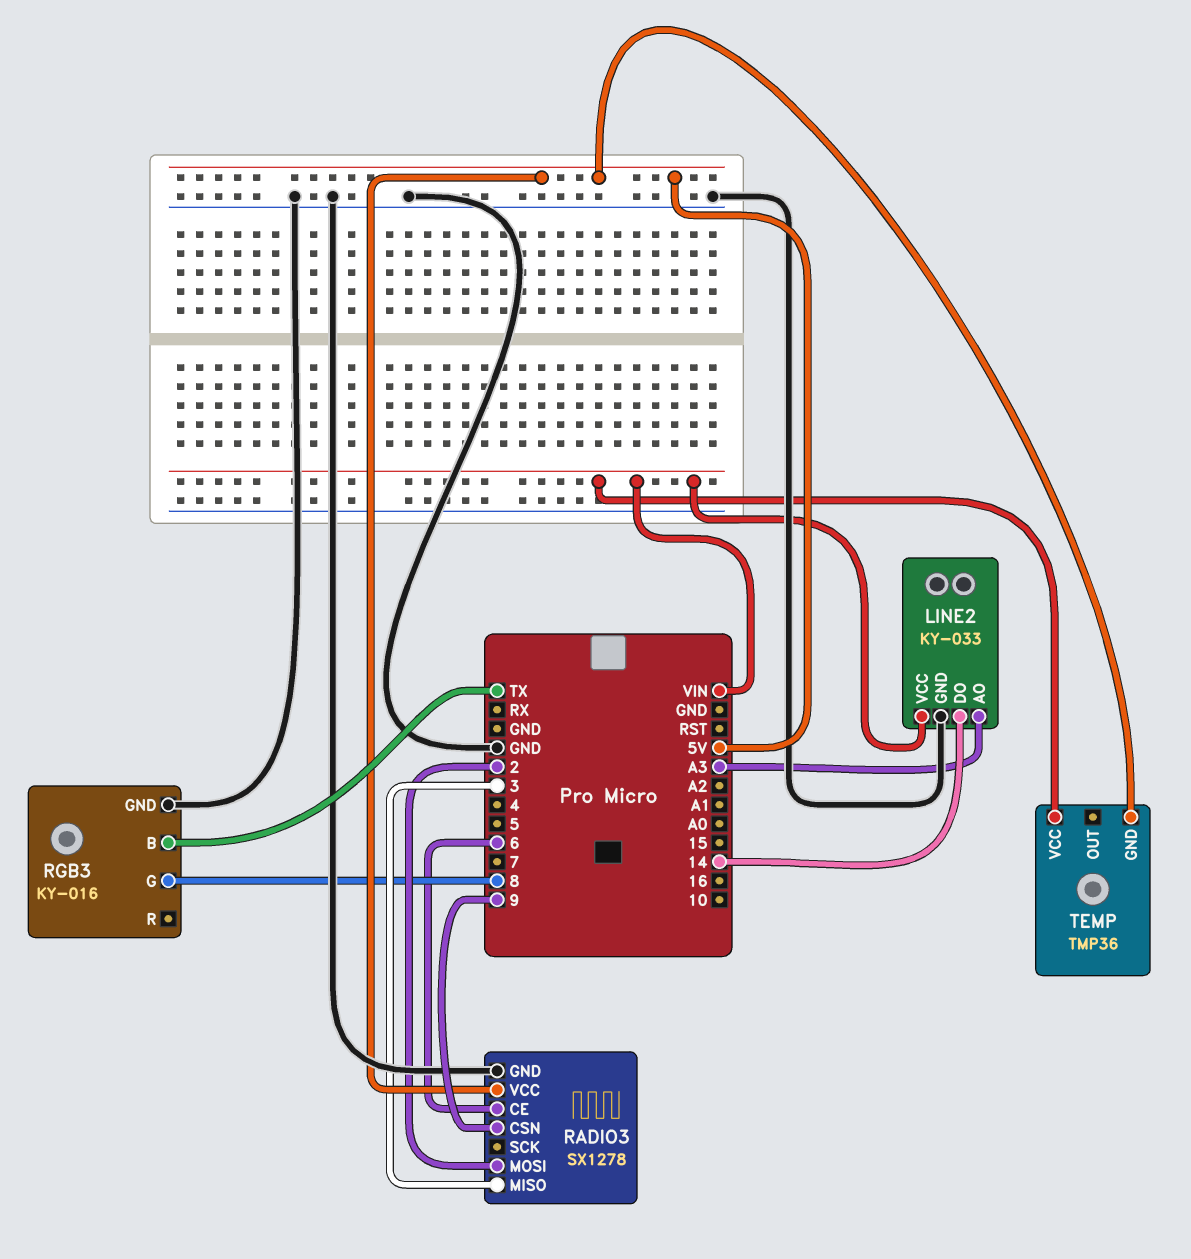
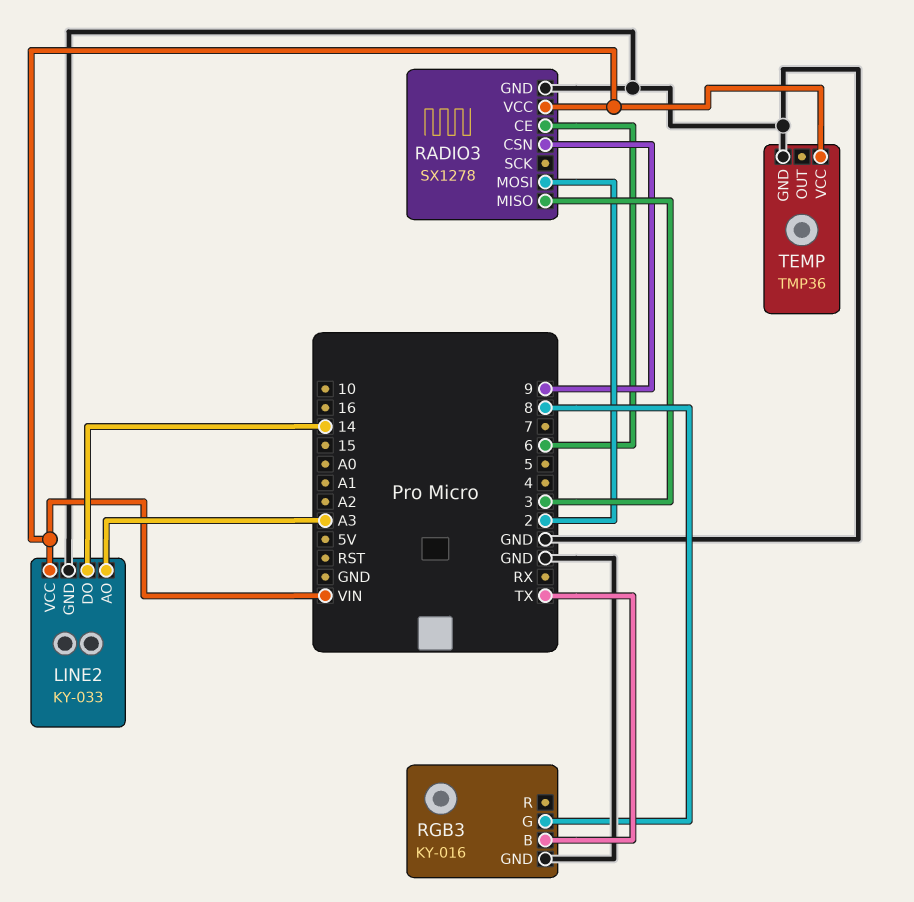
RADIO3 pin VCC: 5V -> VIN
TEMP pin GND: 5V -> GND

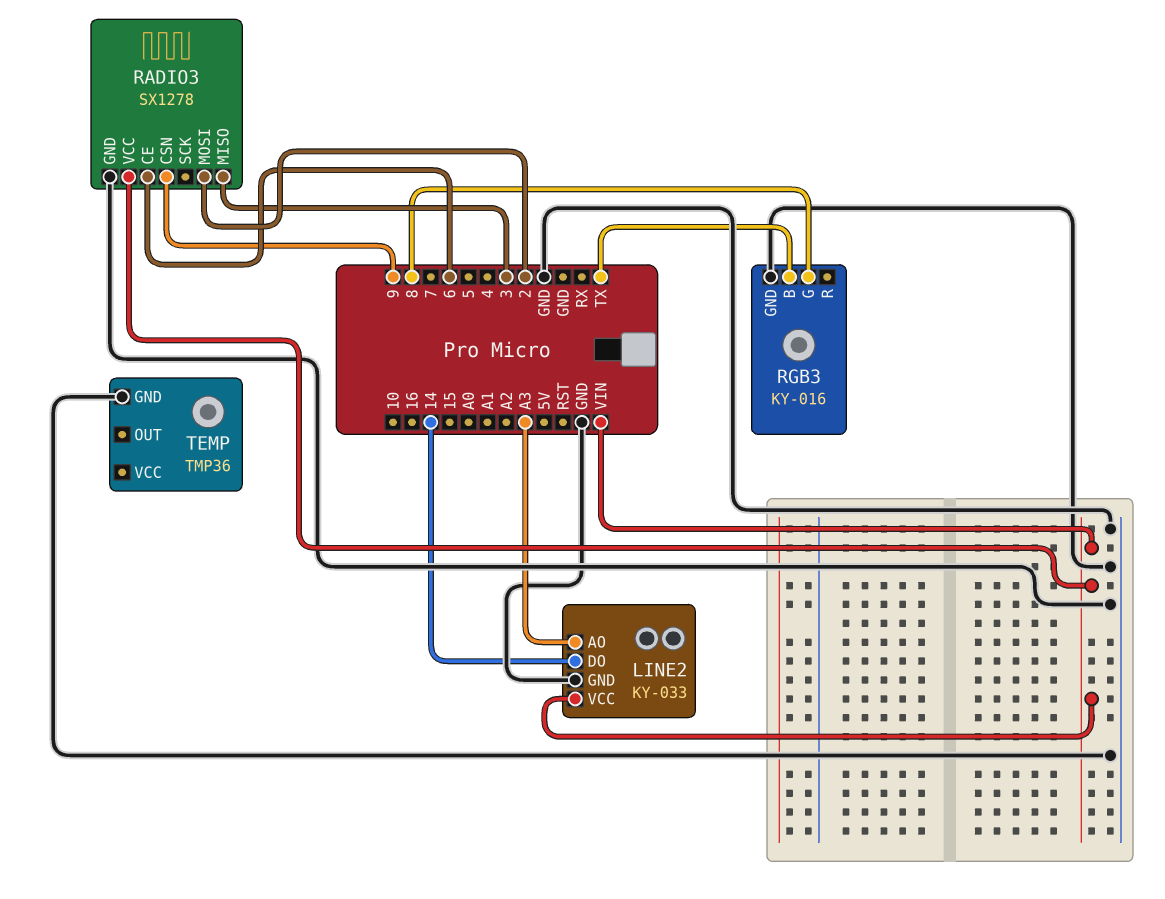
TEMP pin VCC: VIN -> none

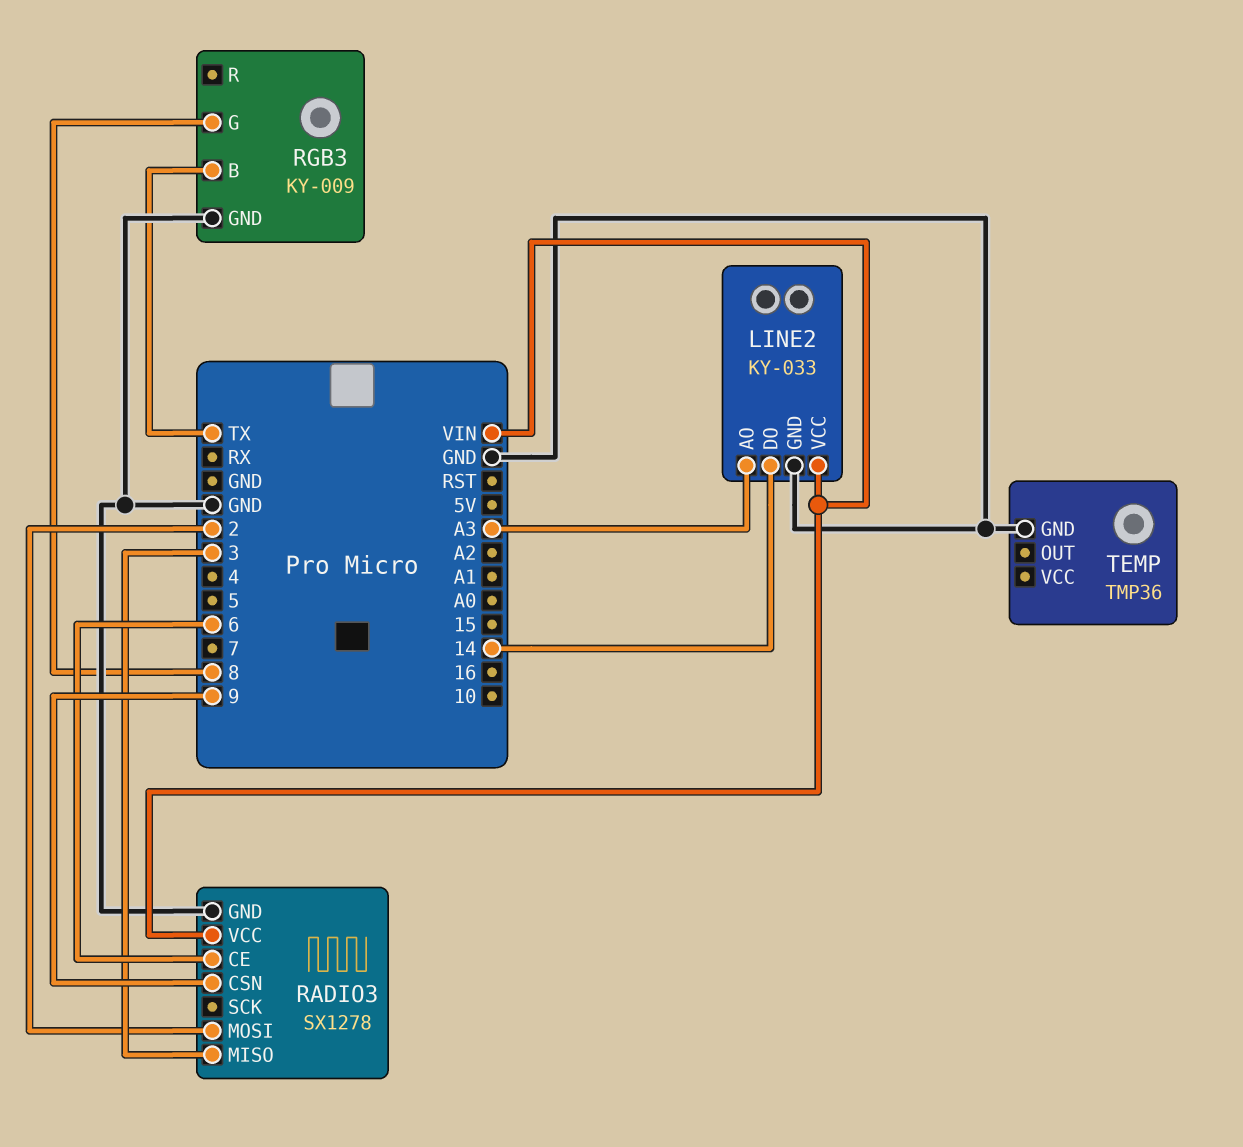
RGB3: KY-016 -> KY-009

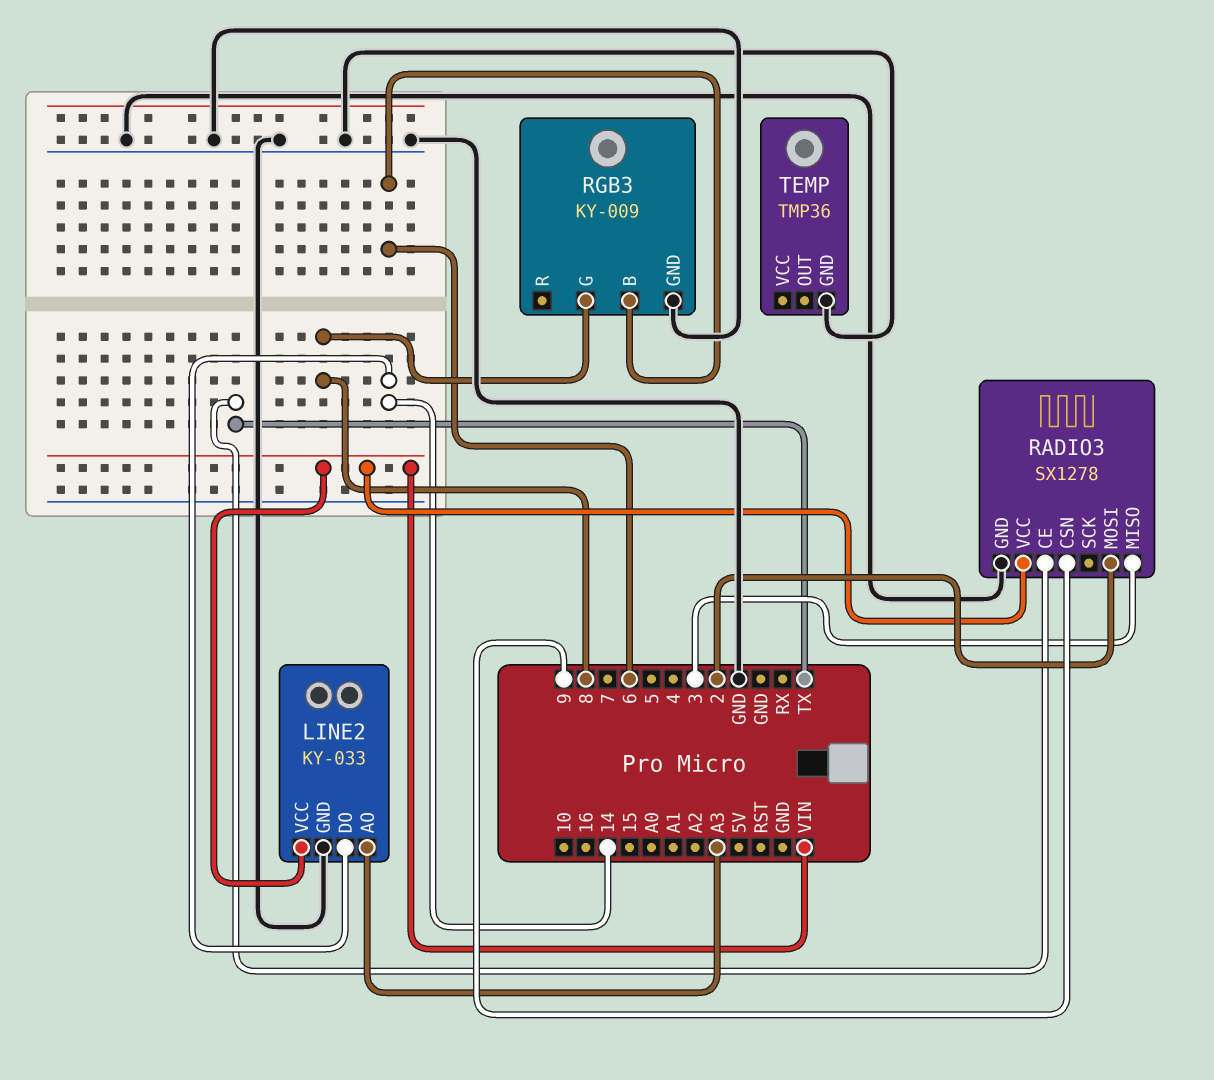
RADIO3 pin CE: 6 -> TX
RGB3 pin B: TX -> 6

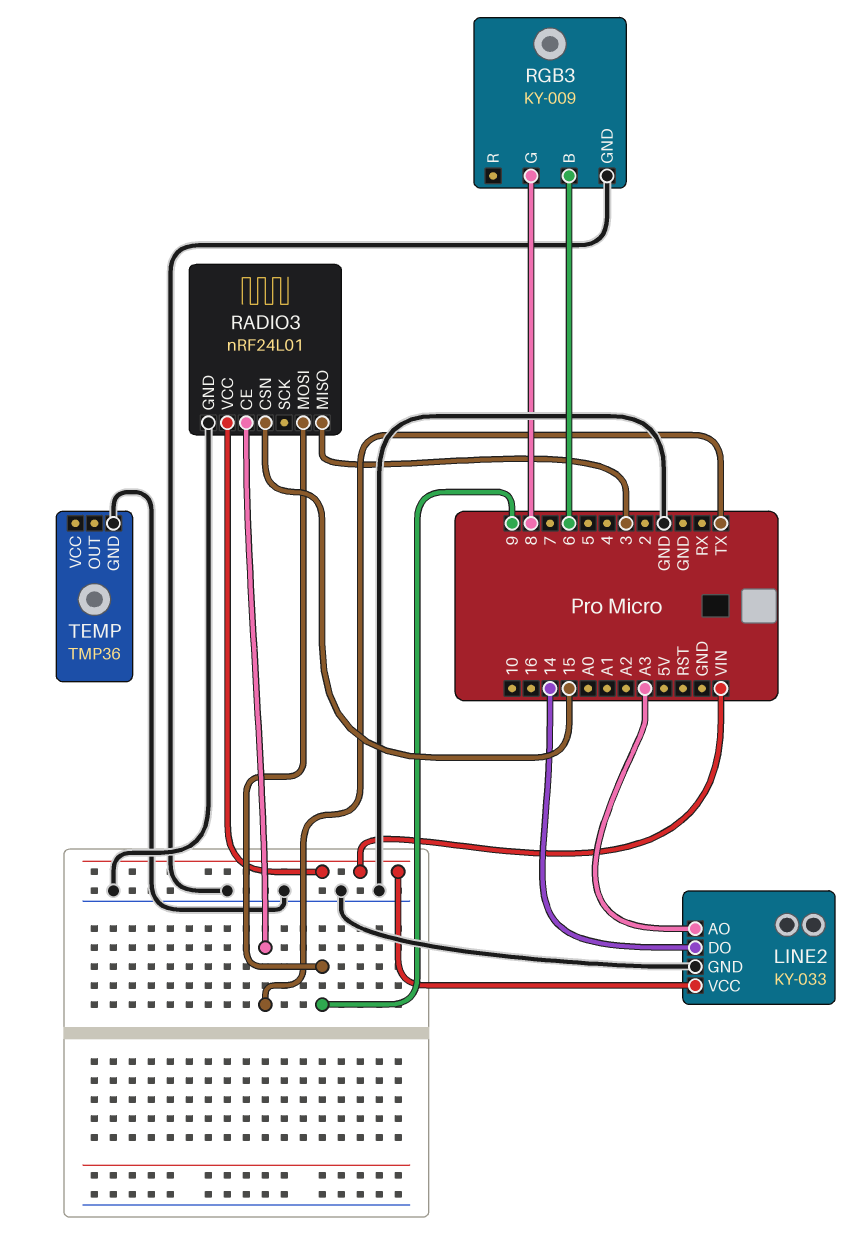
RADIO3: SX1278 -> nRF24L01
RADIO3 pin CSN: 9 -> 15
RADIO3 pin MOSI: 2 -> 9

